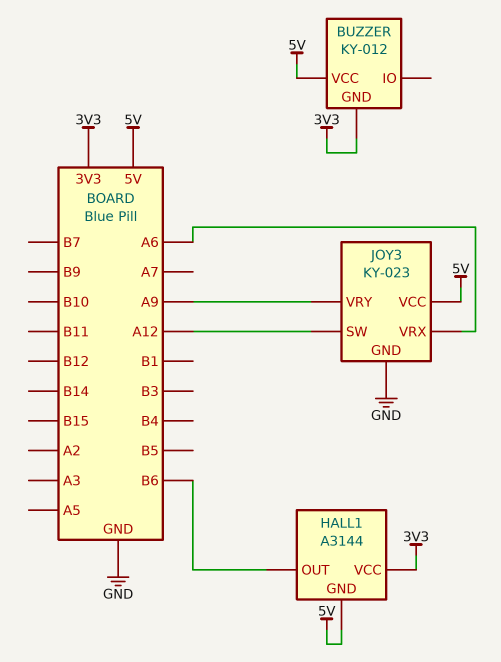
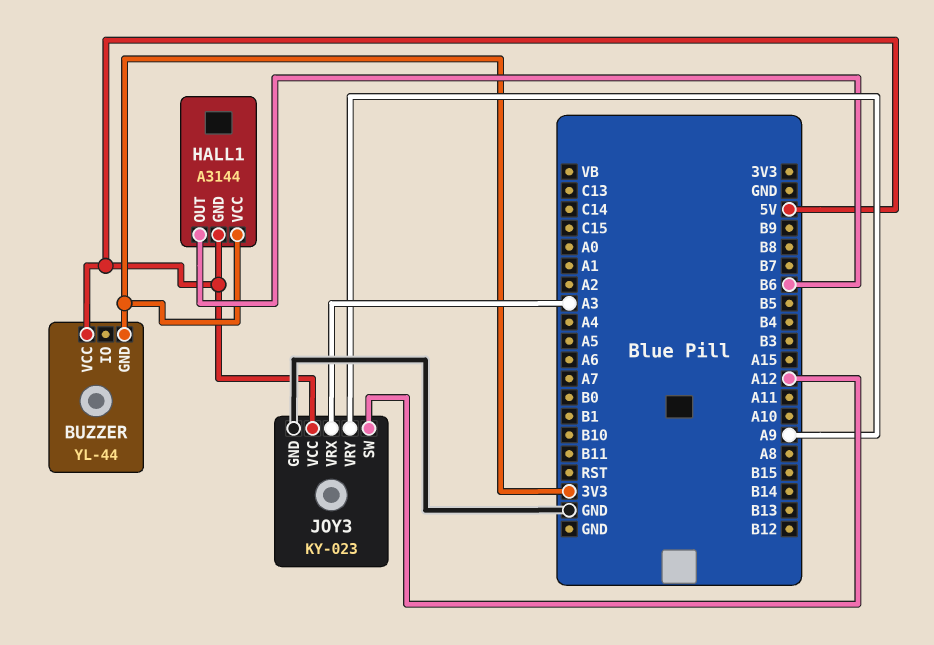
BUZZER: KY-012 -> YL-44
JOY3 pin VRX: A6 -> A3

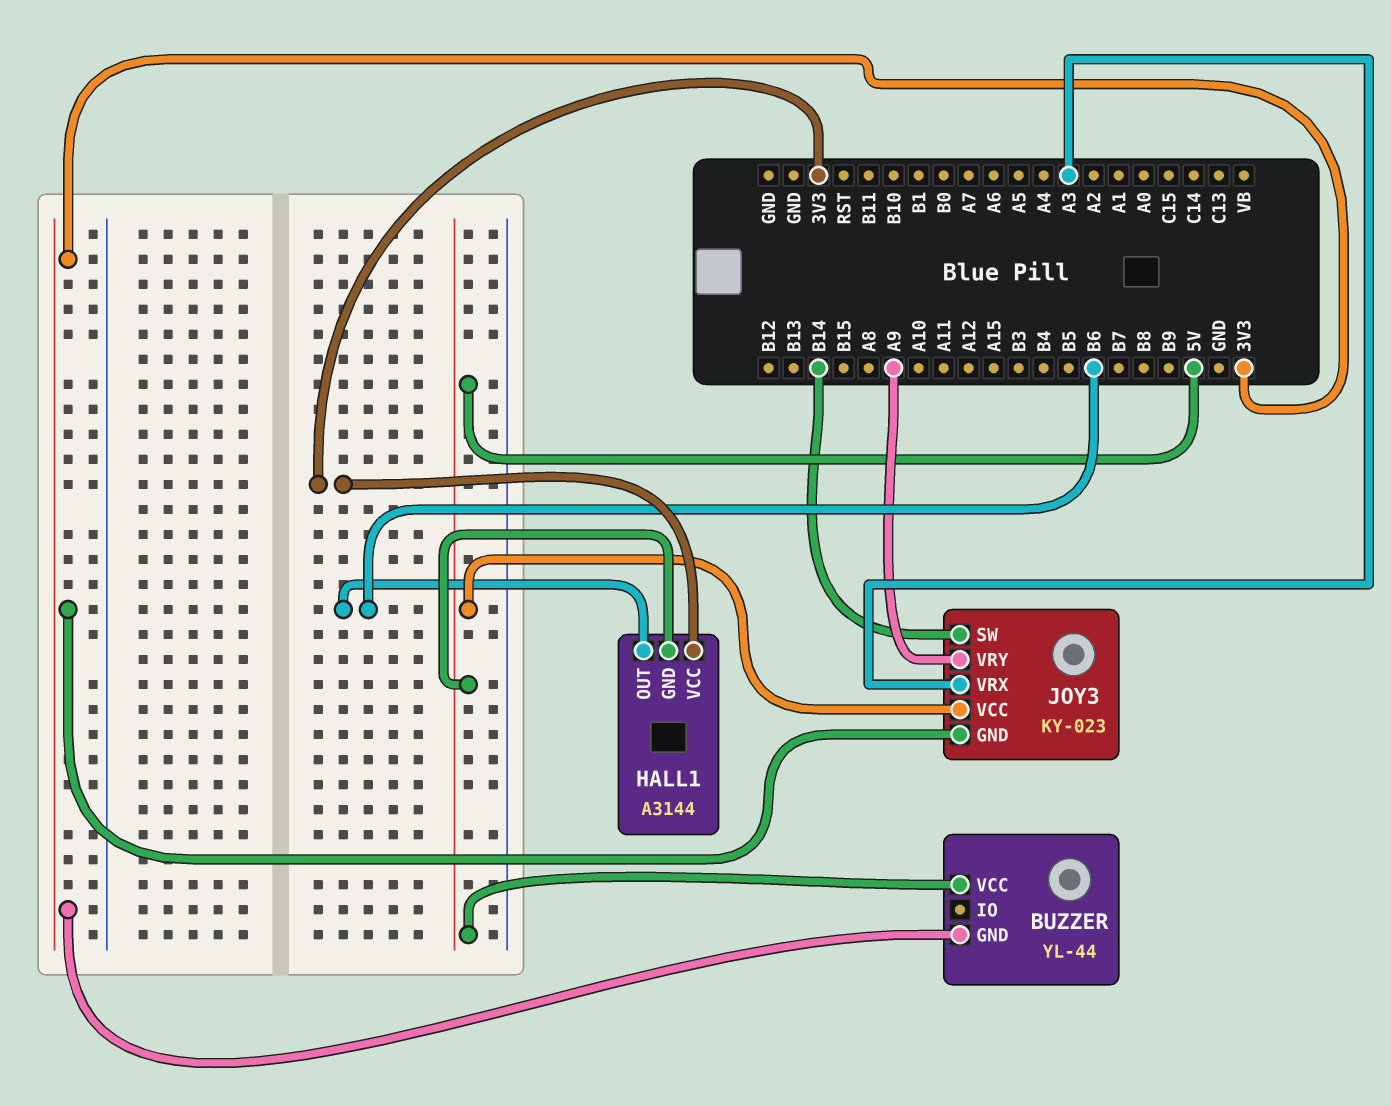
JOY3 pin GND: GND -> 3V3
JOY3 pin SW: A12 -> B14

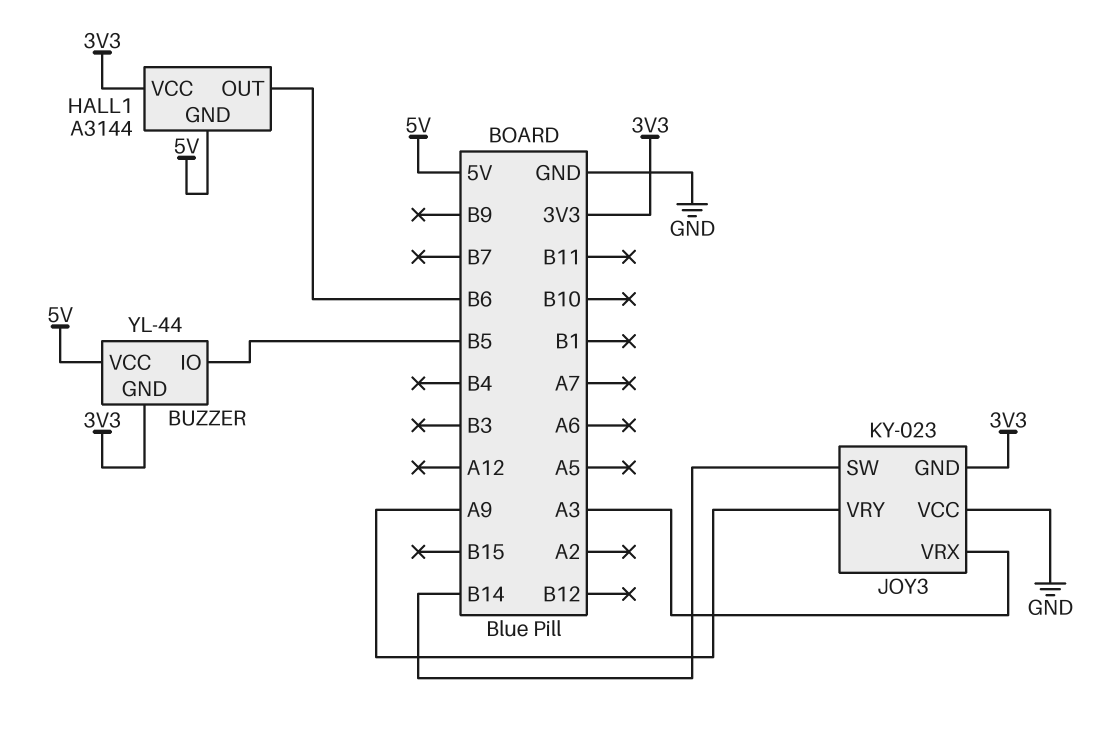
BUZZER pin IO: none -> B5
JOY3 pin VCC: 5V -> GND

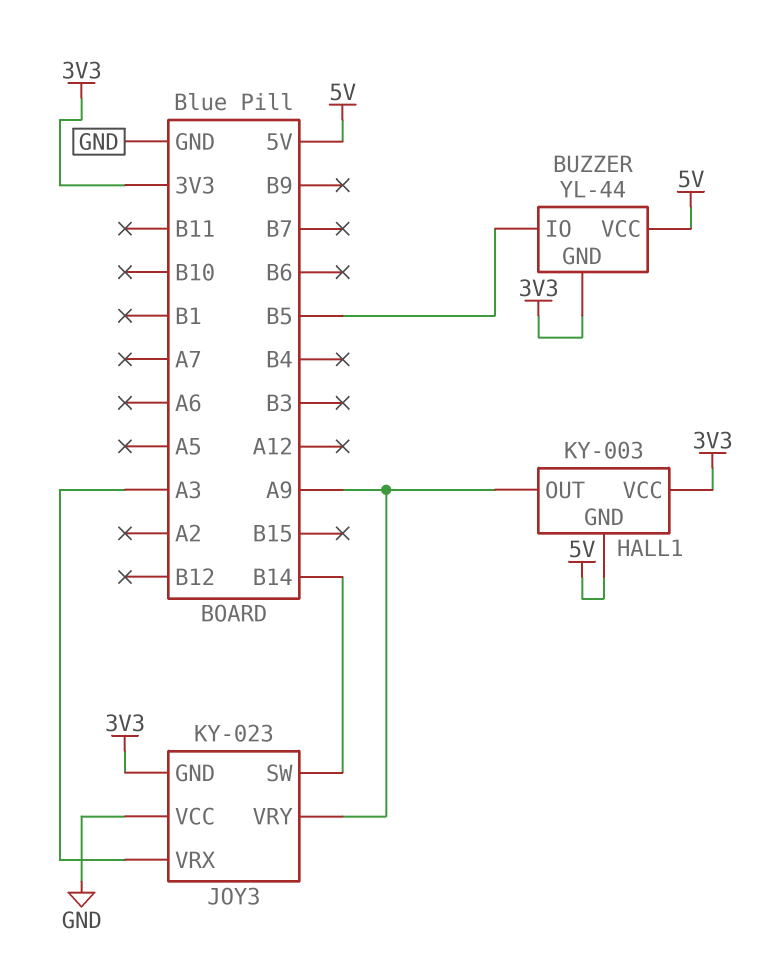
HALL1: A3144 -> KY-003
HALL1 pin OUT: B6 -> A9

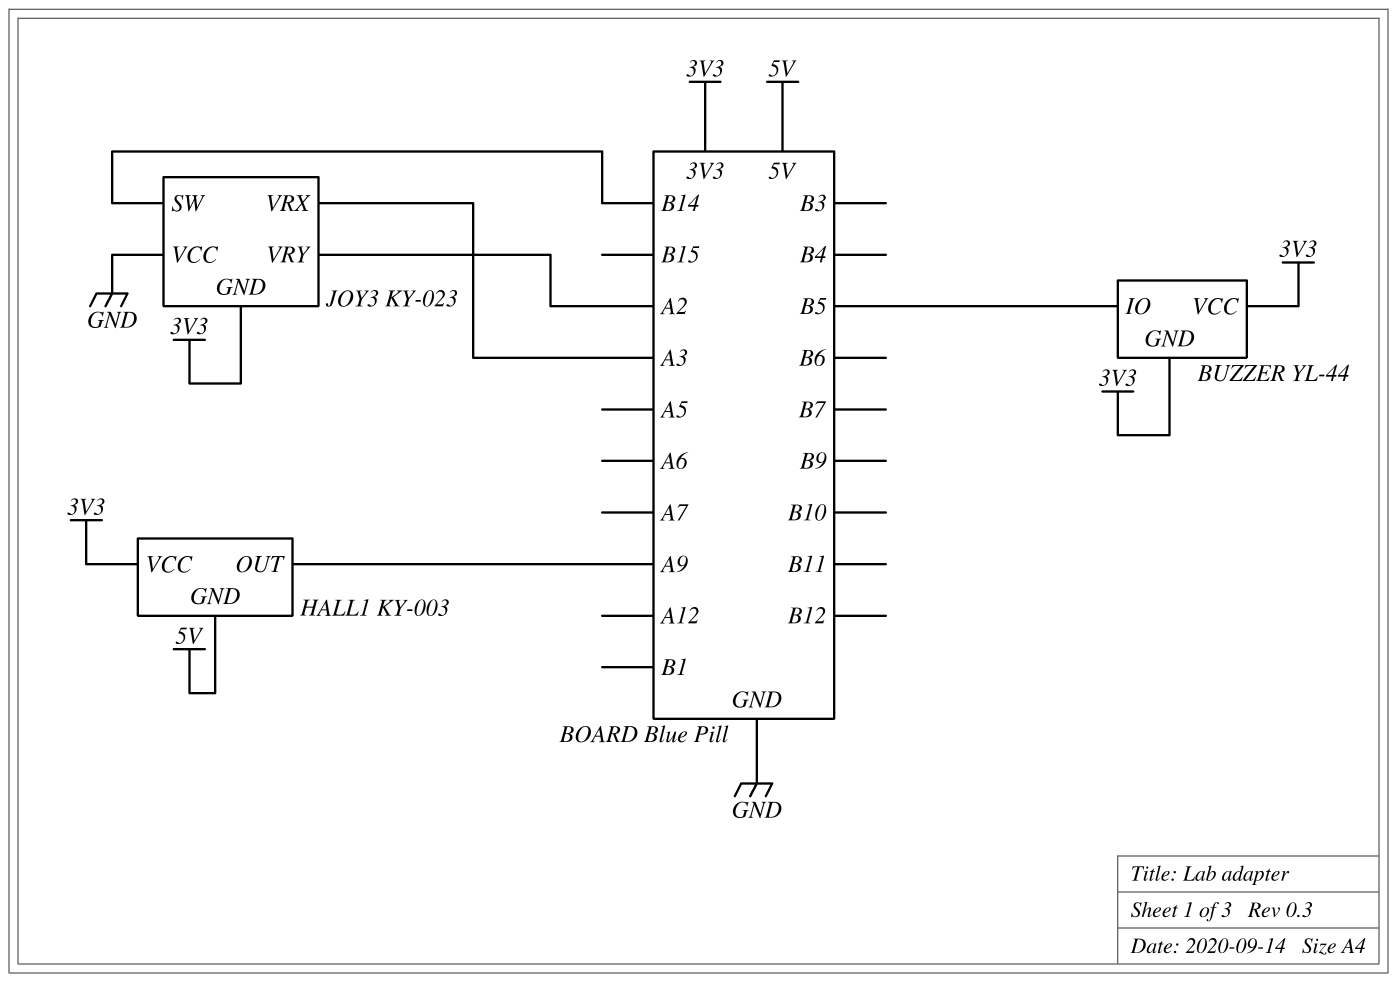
BUZZER pin VCC: 5V -> 3V3
JOY3 pin VRY: A9 -> A2

